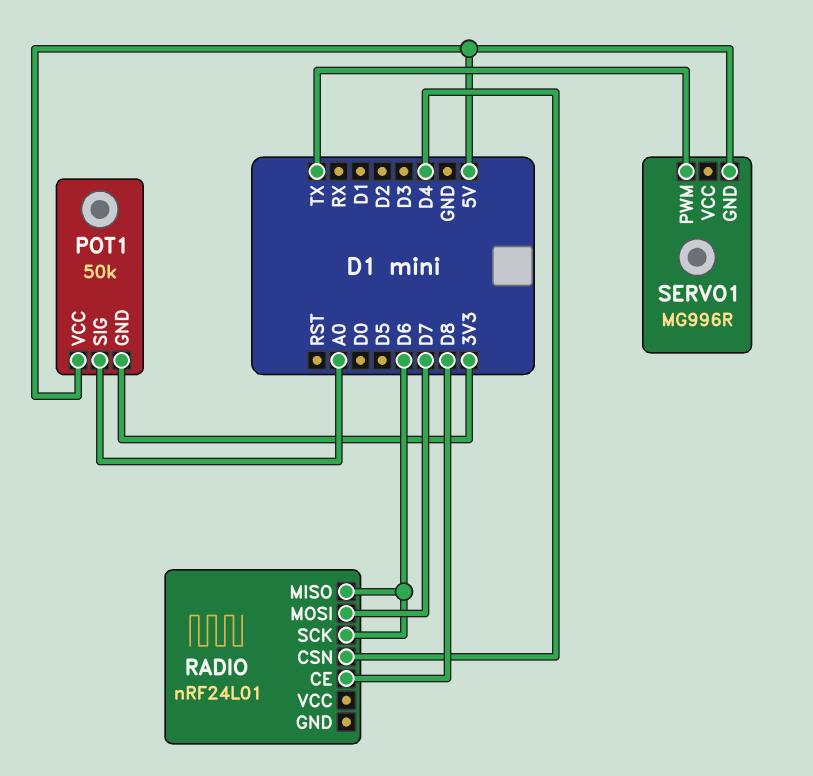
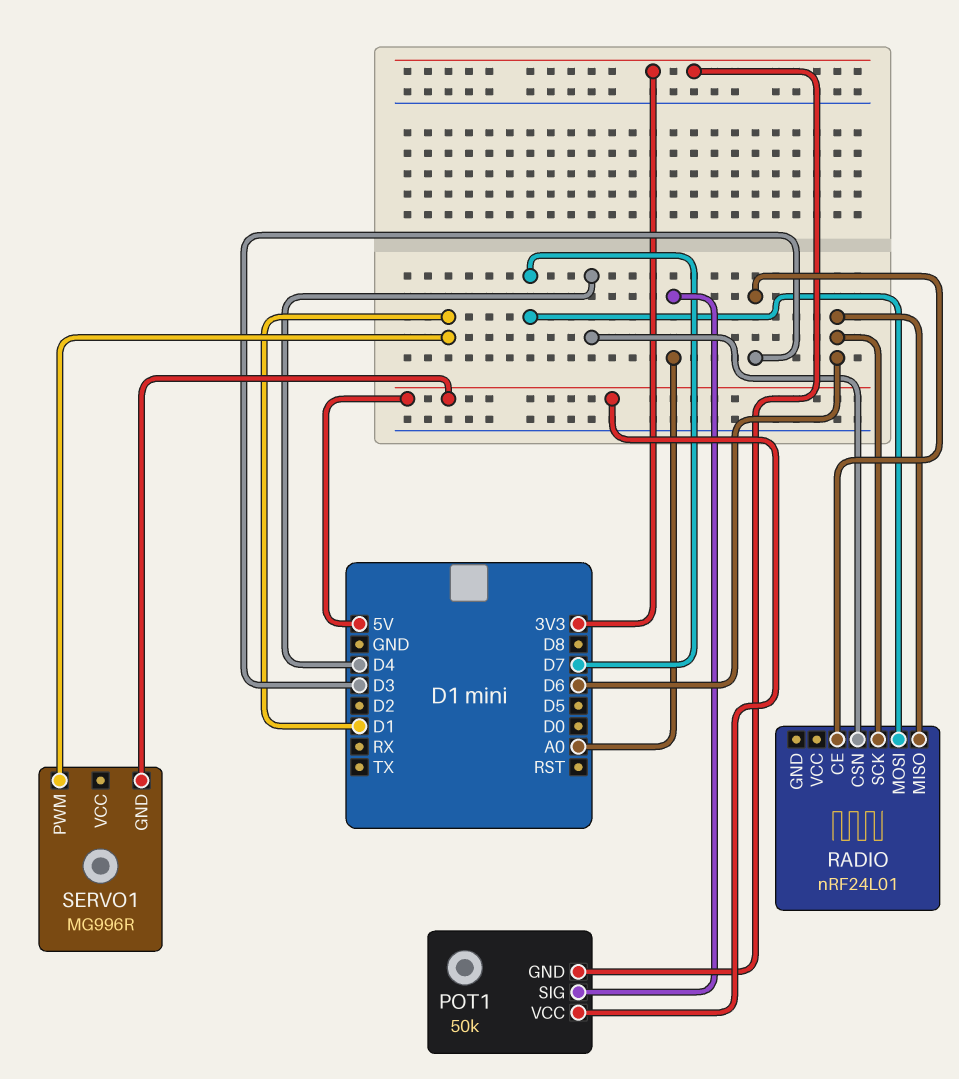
RADIO pin CE: D8 -> D3
SERVO1 pin PWM: TX -> D1

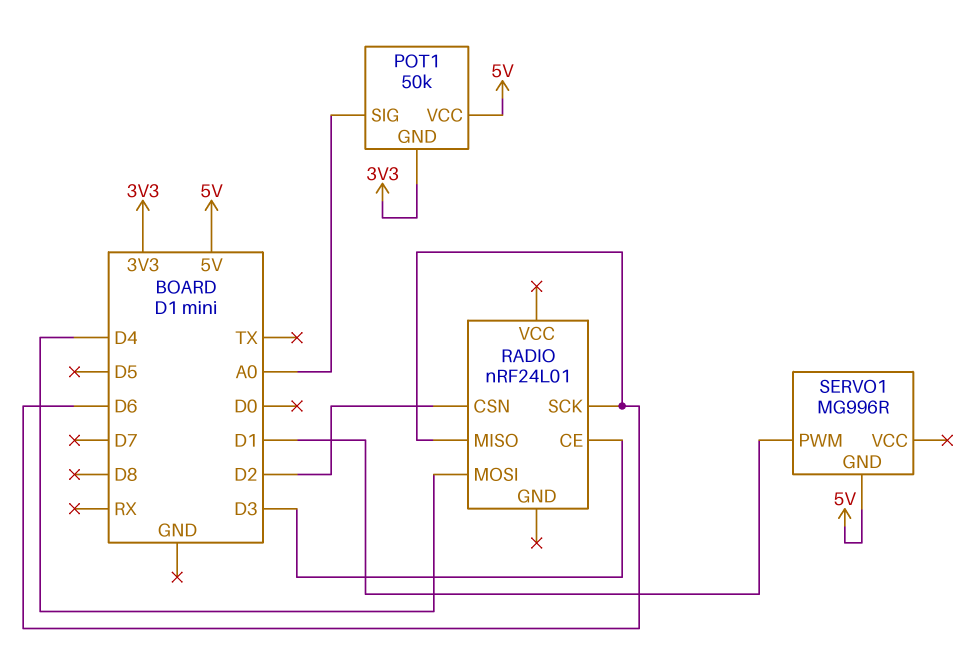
RADIO pin CSN: D4 -> D2
RADIO pin MOSI: D7 -> D4

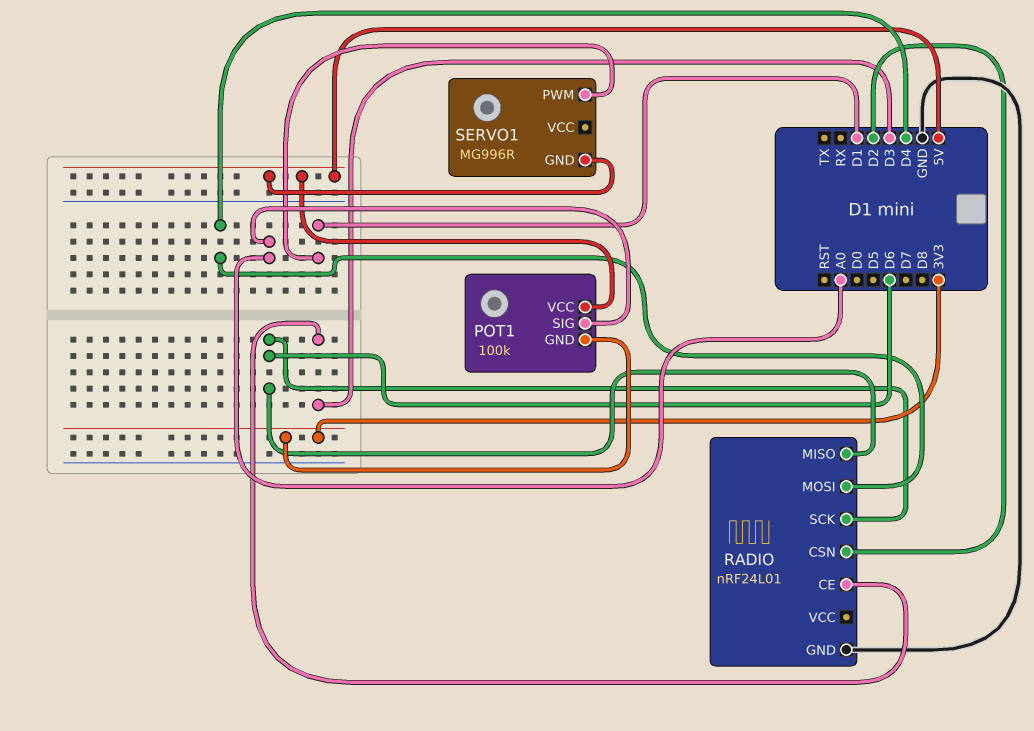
POT1: 50k -> 100k
RADIO pin GND: none -> GND

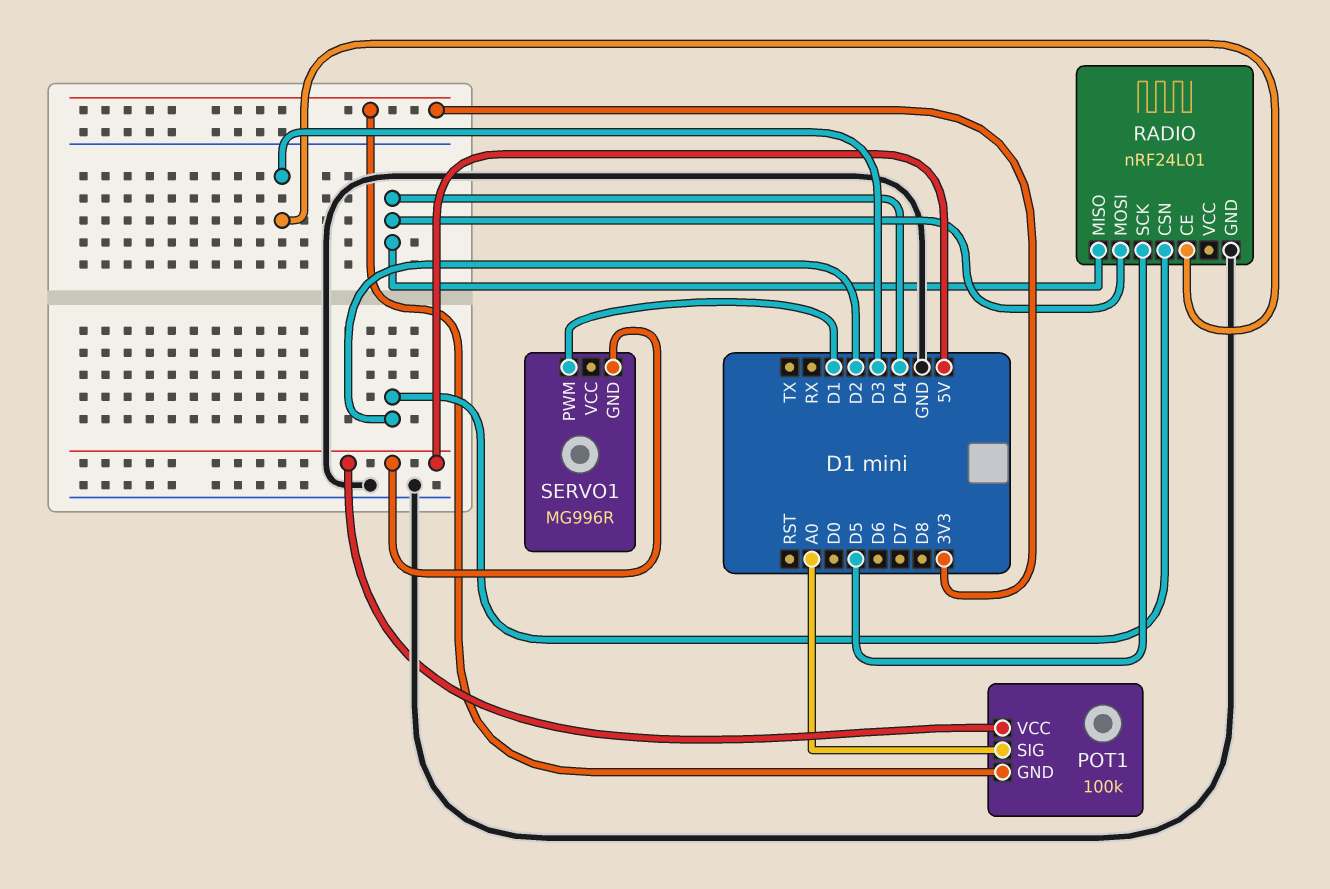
RADIO pin MISO: D6 -> D4
RADIO pin SCK: D6 -> D5

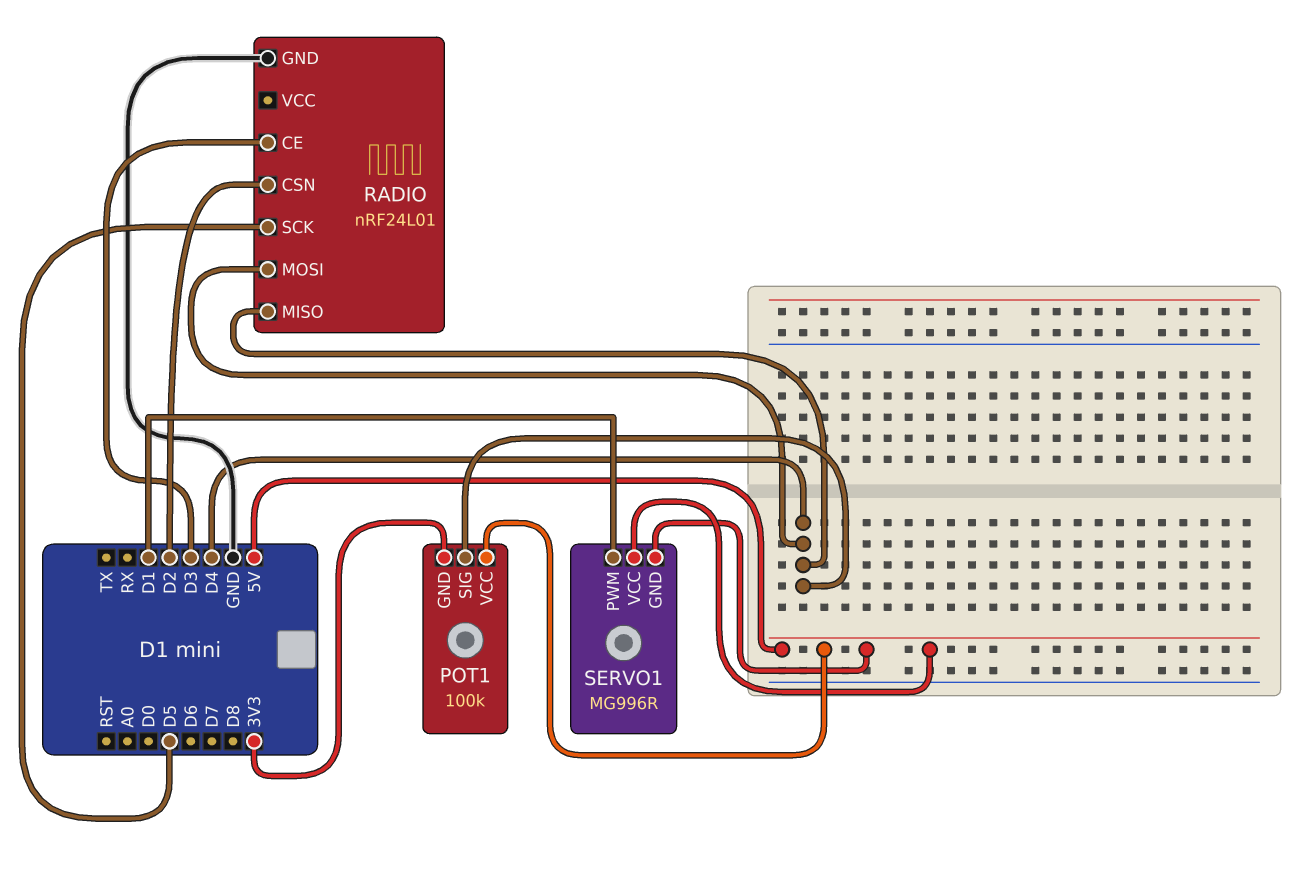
POT1 pin SIG: A0 -> D4
SERVO1 pin VCC: none -> 5V

